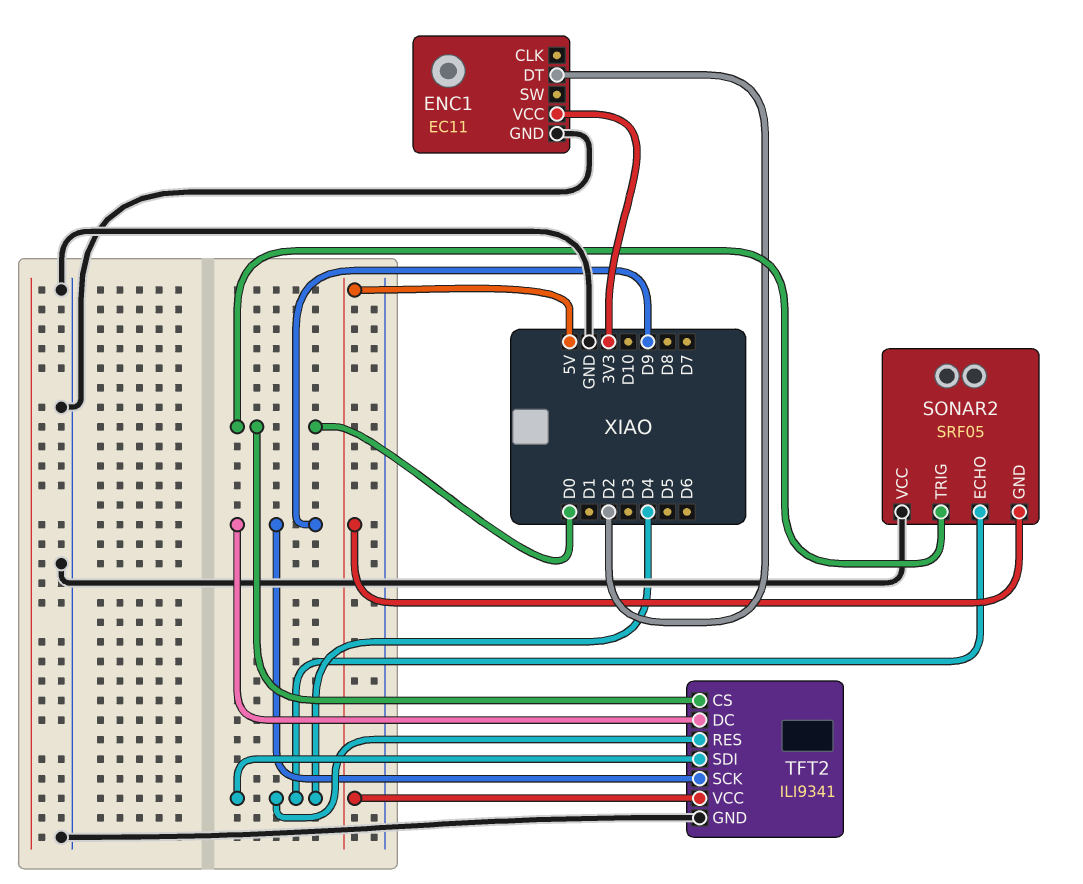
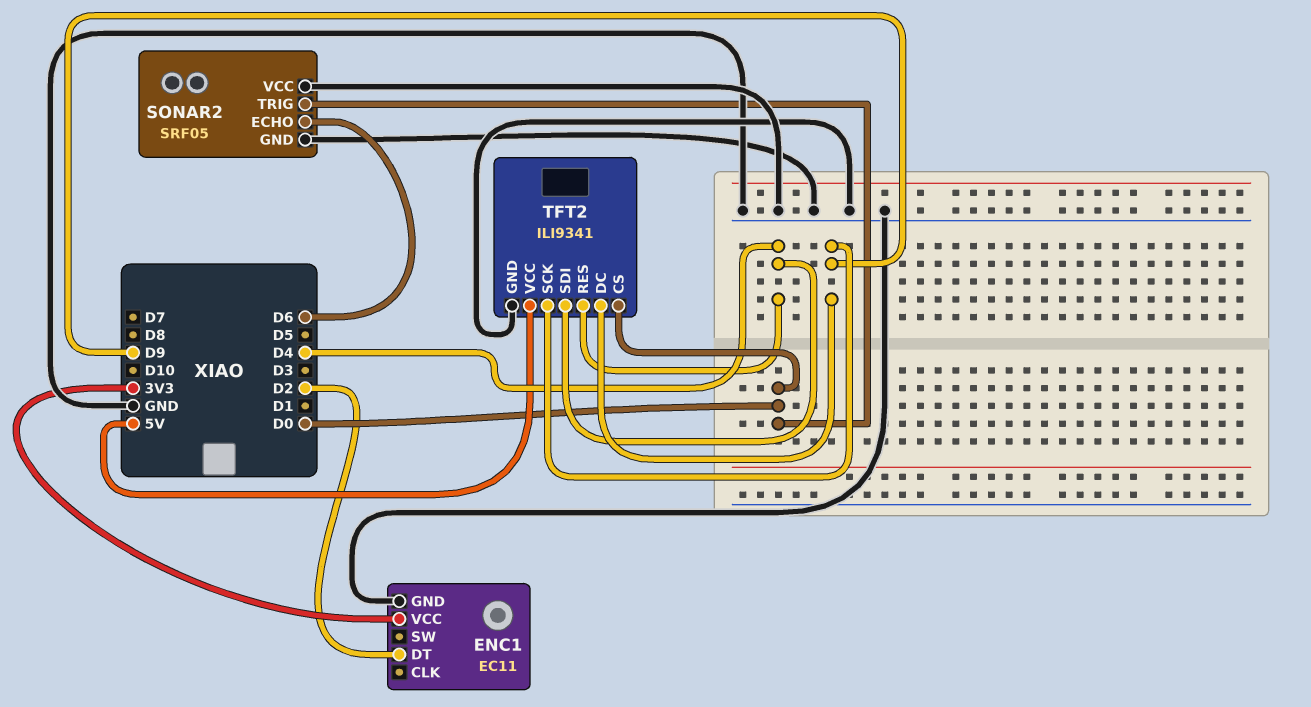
SONAR2 pin ECHO: D4 -> D6
SONAR2 pin GND: 5V -> GND

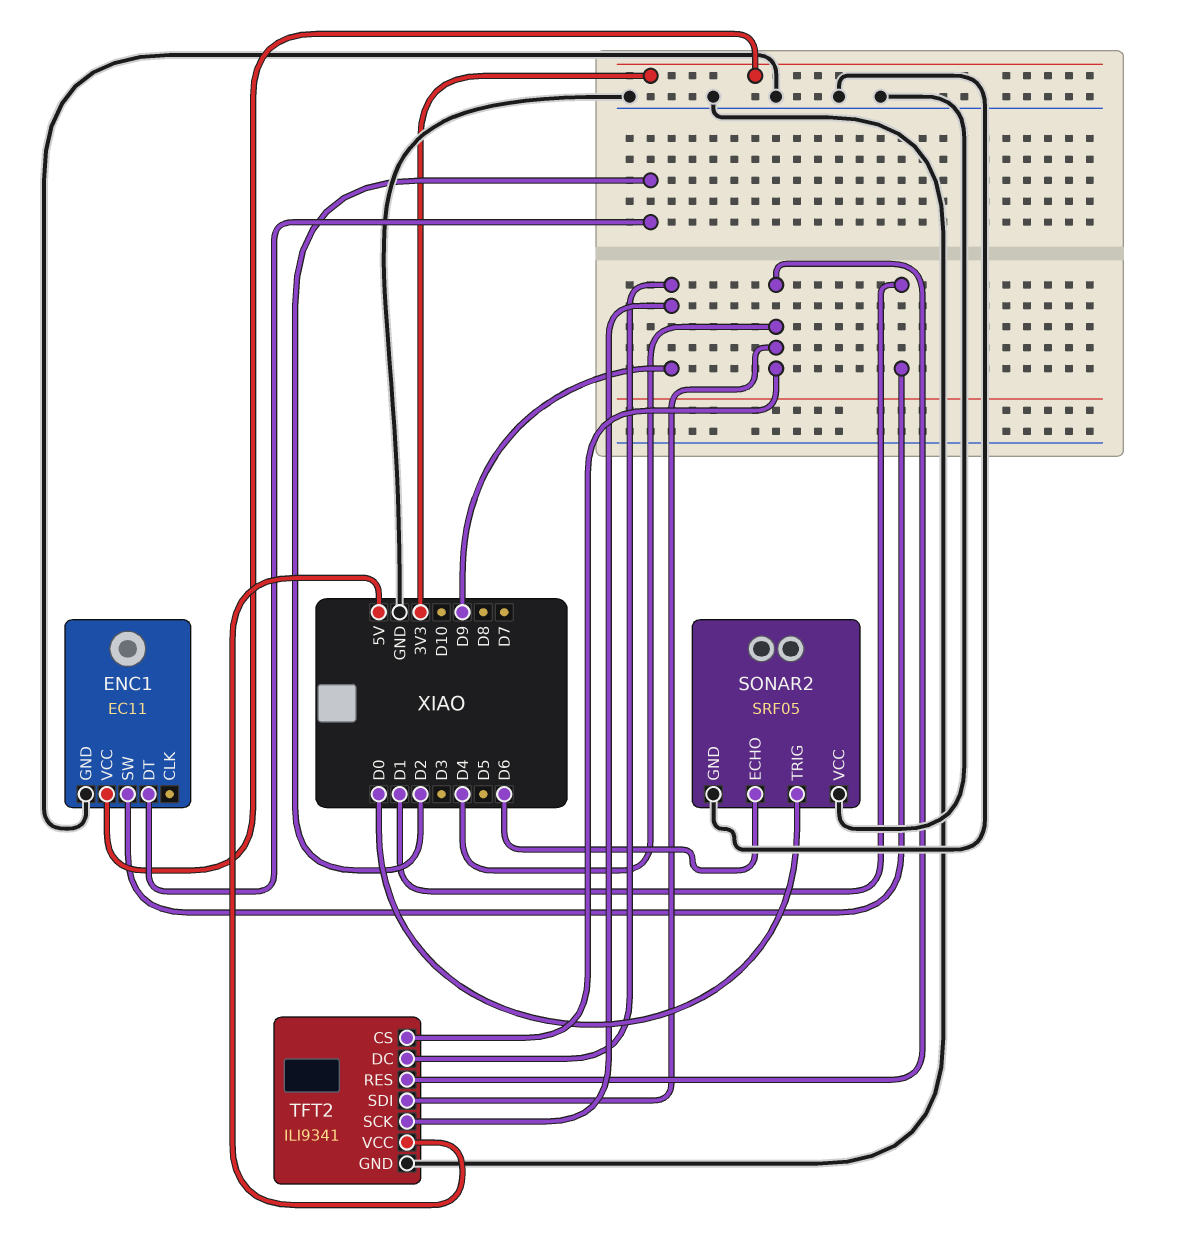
ENC1 pin SW: none -> D1
TFT2 pin CS: D0 -> D4

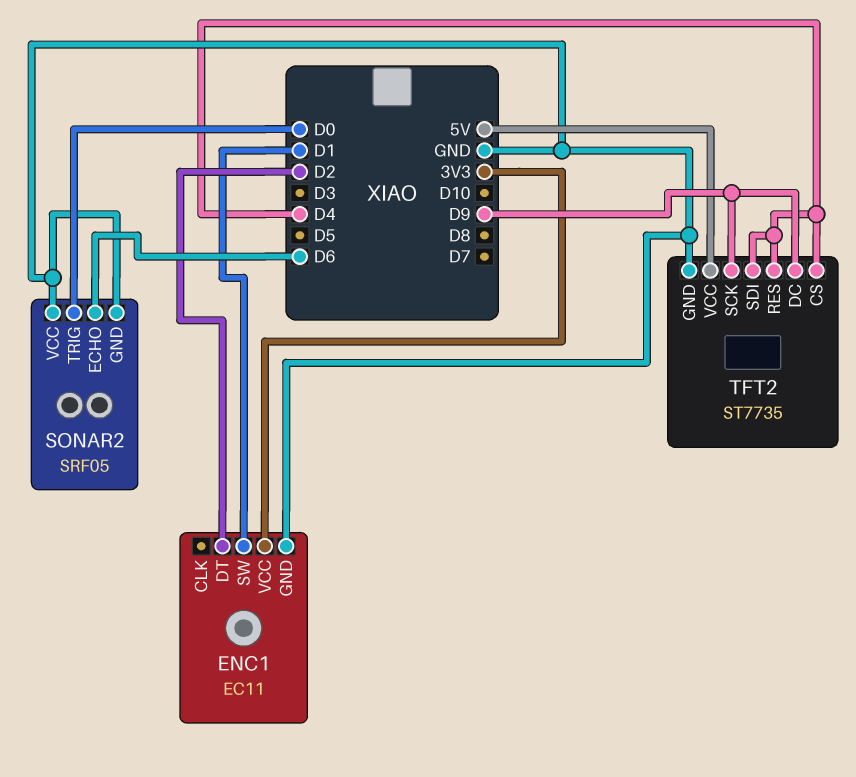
TFT2: ILI9341 -> ST7735

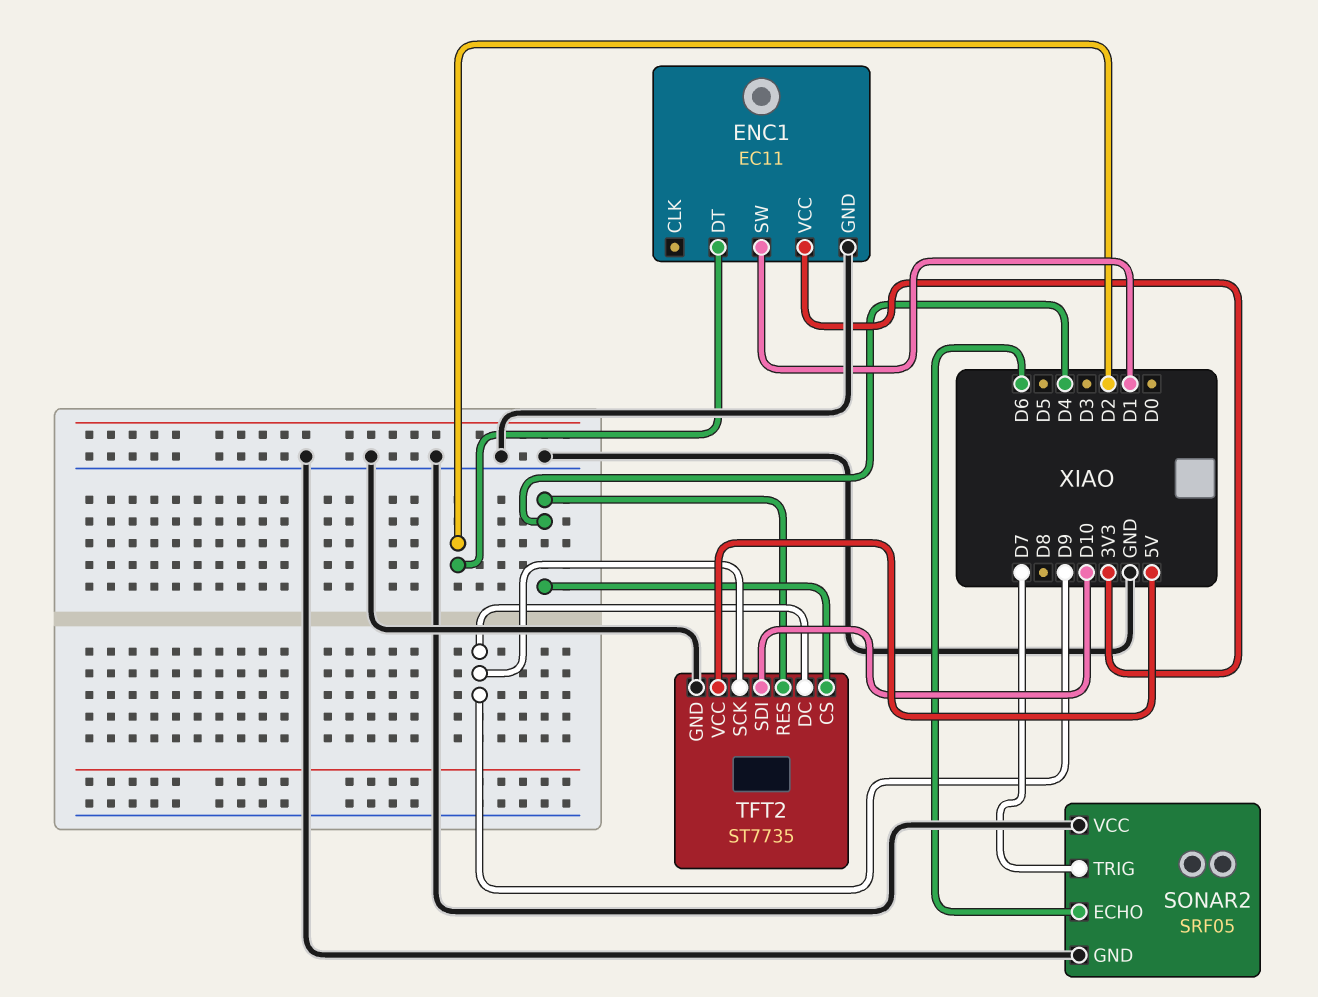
SONAR2 pin TRIG: D0 -> D7
TFT2 pin SDI: D4 -> D10

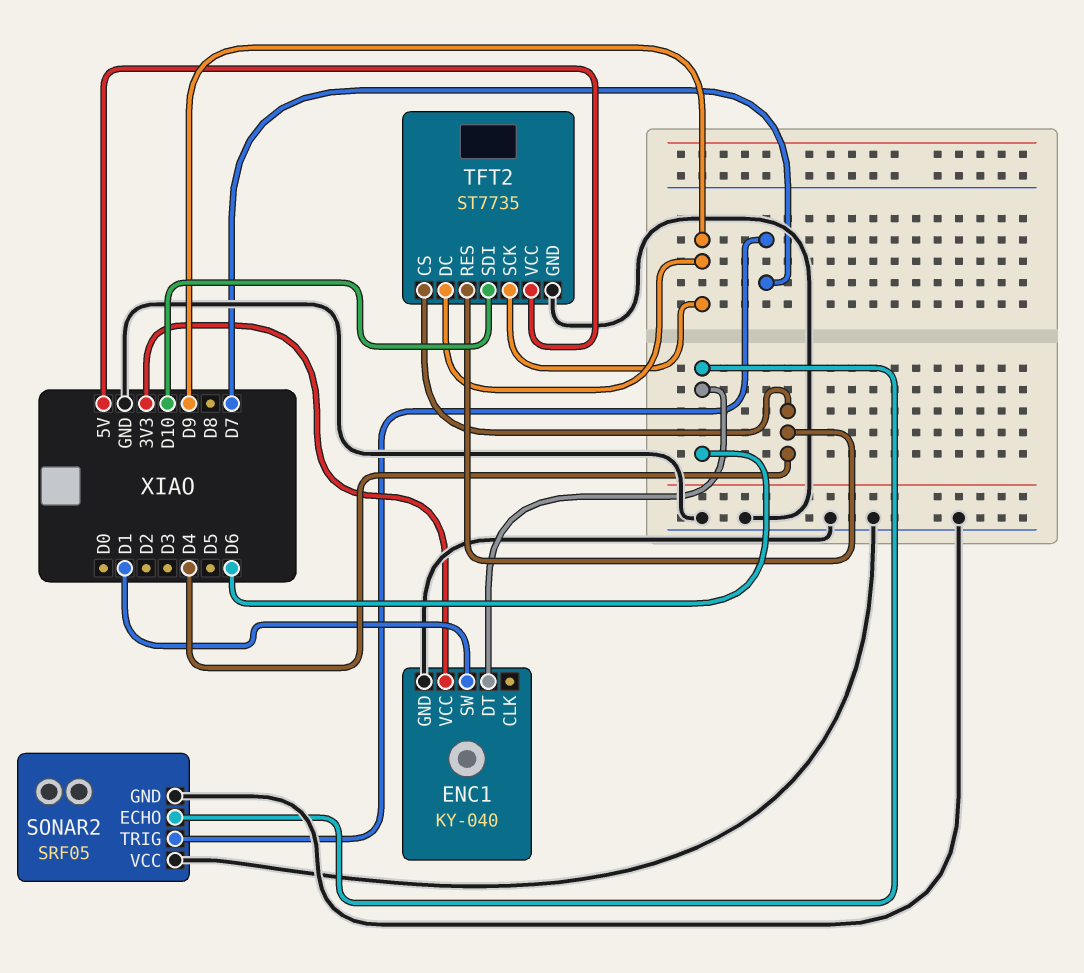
ENC1: EC11 -> KY-040
ENC1 pin DT: D2 -> D6

